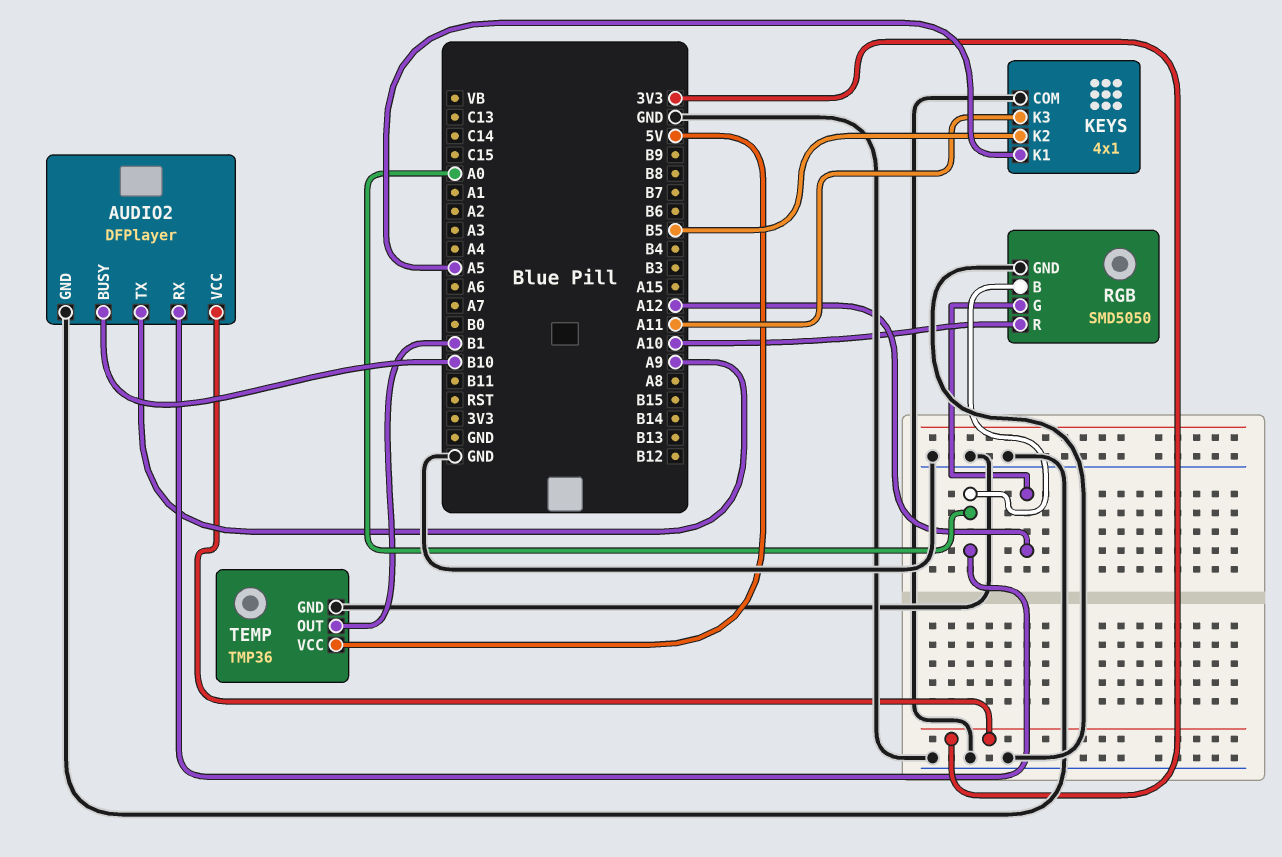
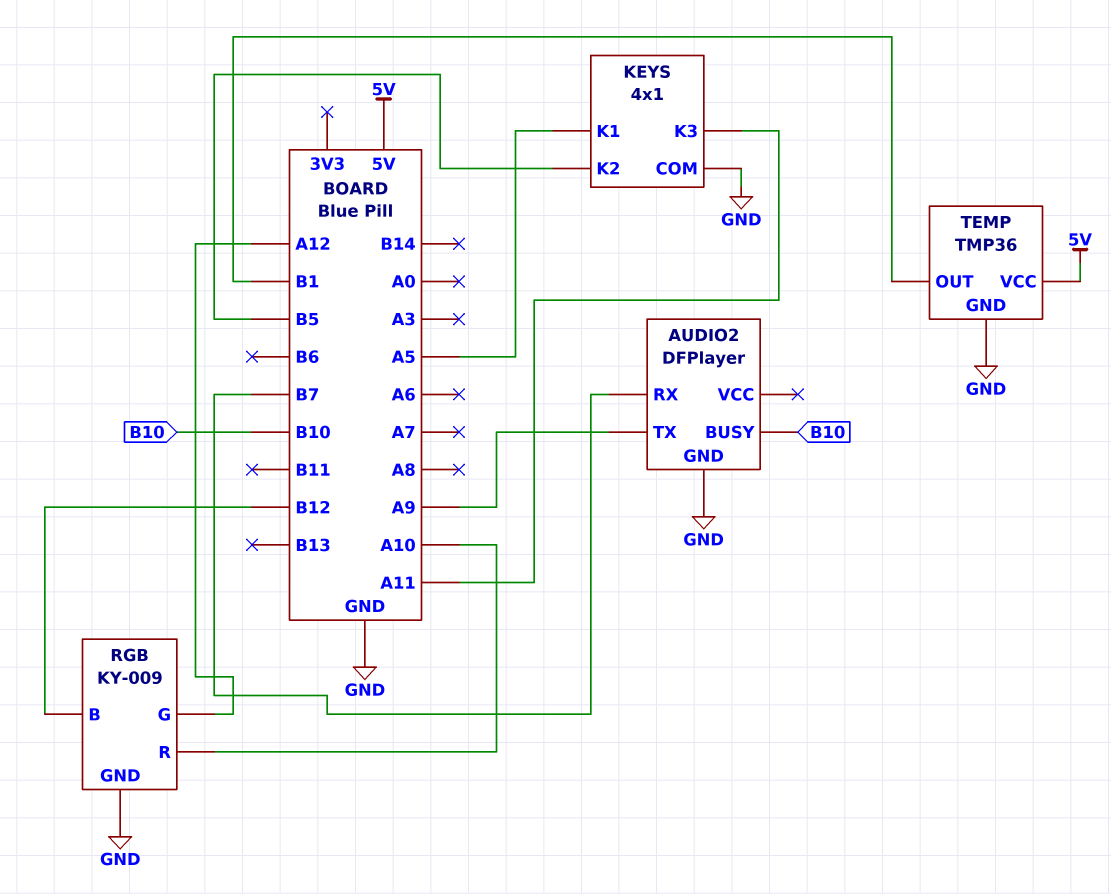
AUDIO2 pin RX: A0 -> B7
AUDIO2 pin VCC: 3V3 -> none
RGB: SMD5050 -> KY-009
RGB pin B: A0 -> B12

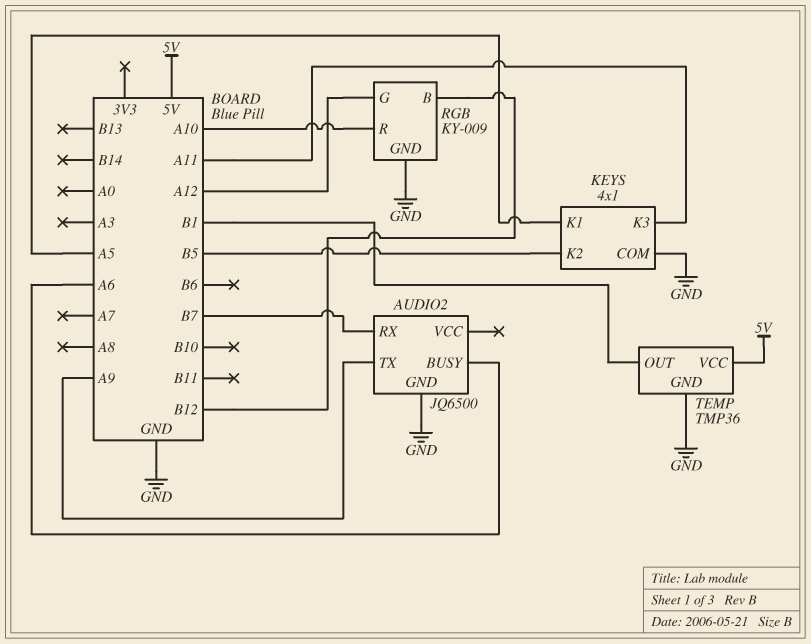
AUDIO2: DFPlayer -> JQ6500
AUDIO2 pin BUSY: B10 -> A6

